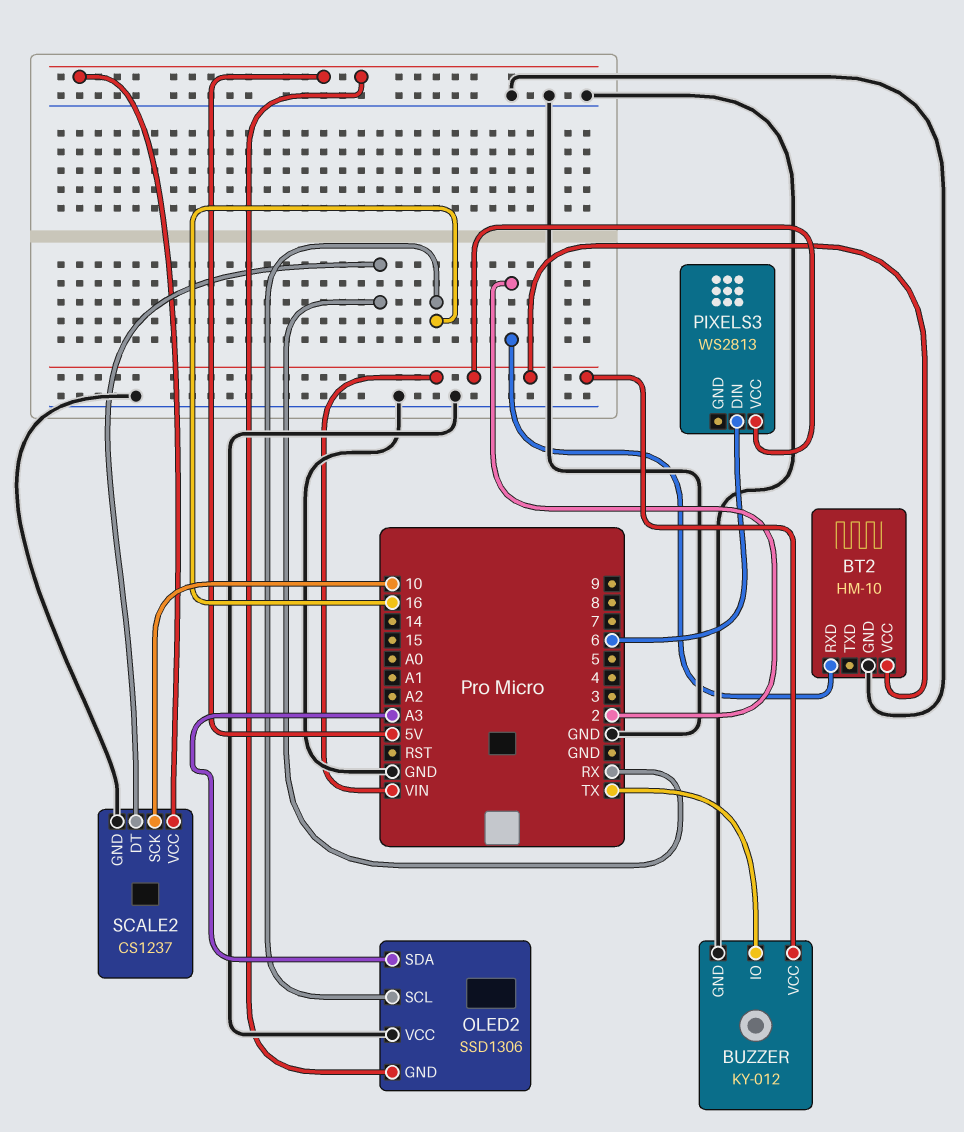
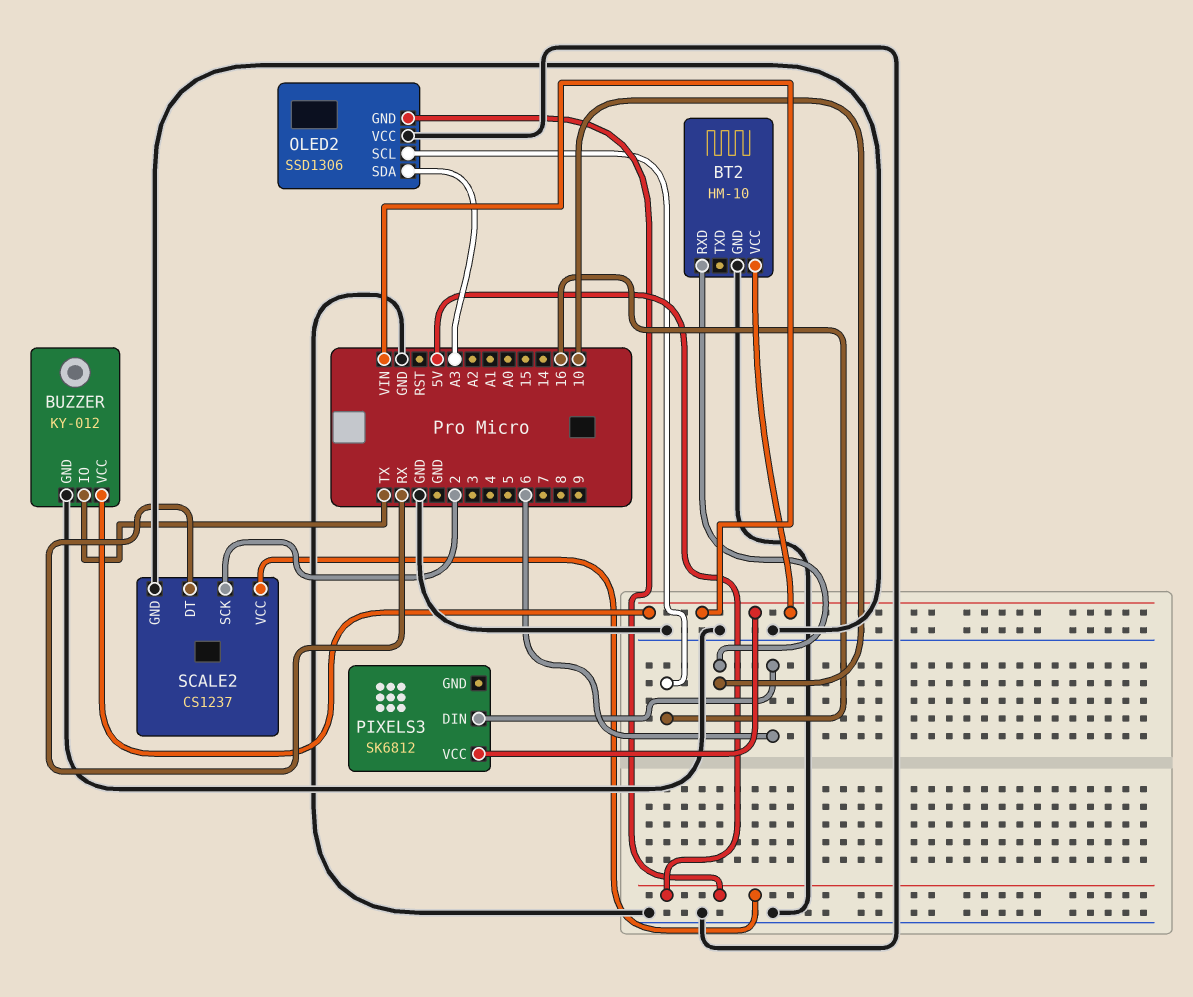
BT2 pin RXD: 2 -> 10
PIXELS3: WS2813 -> SK6812
SCALE2 pin SCK: 10 -> 2

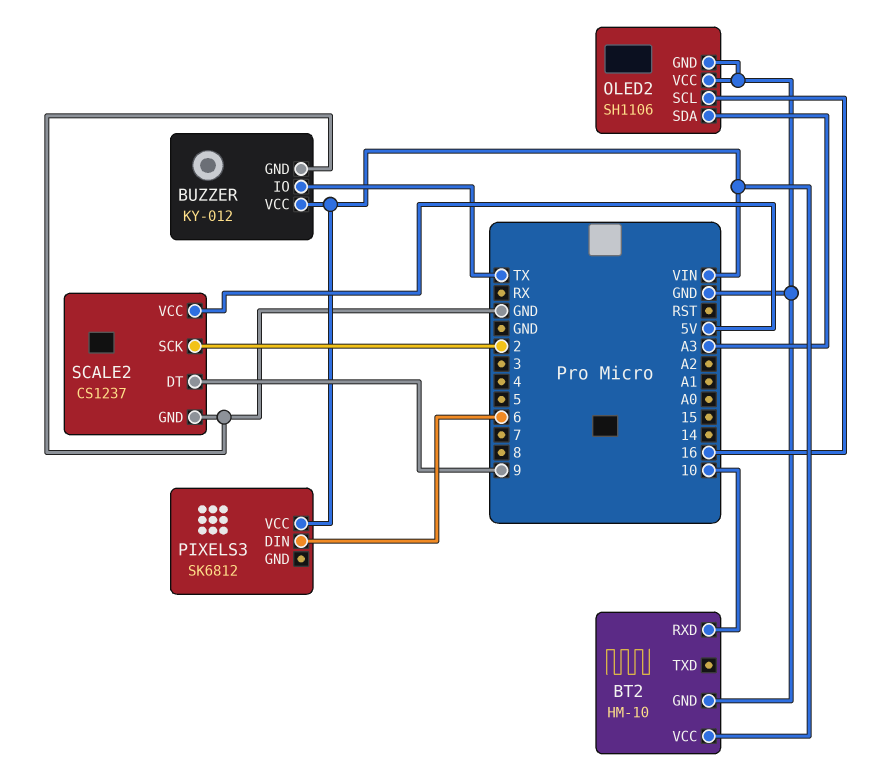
OLED2: SSD1306 -> SH1106
OLED2 pin GND: 5V -> GND
SCALE2 pin DT: RX -> 9

